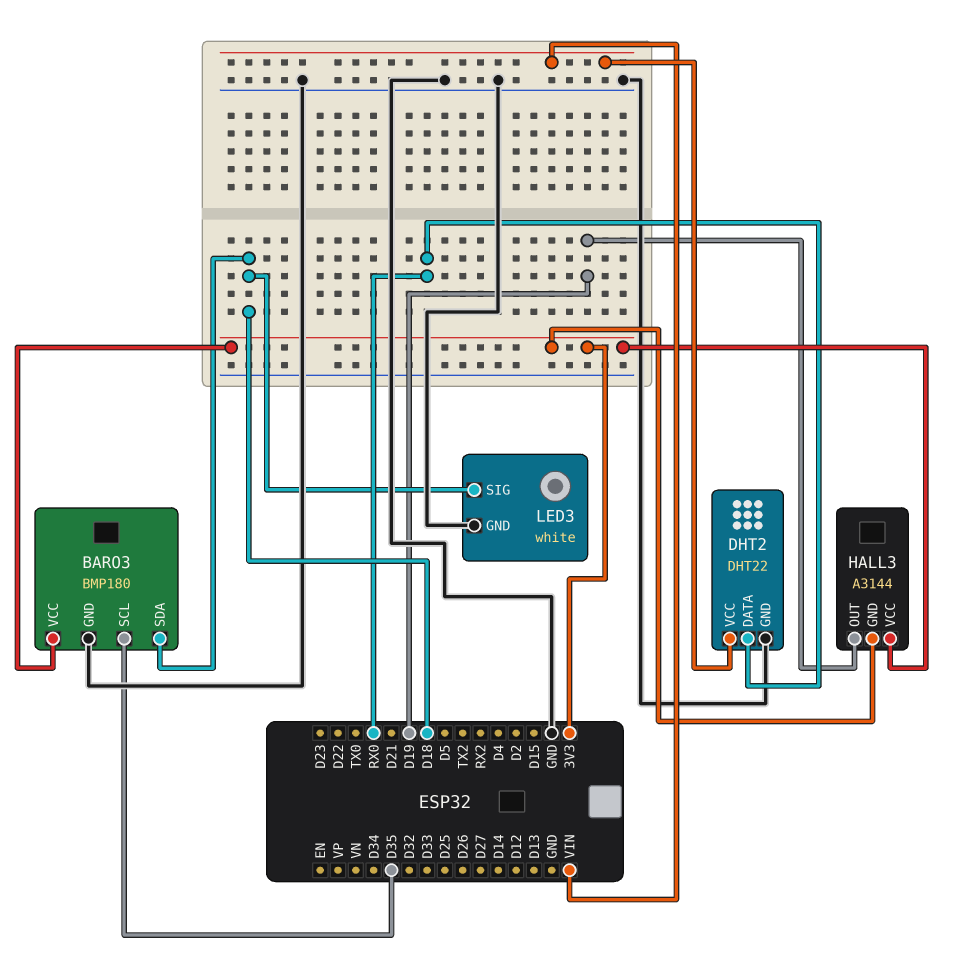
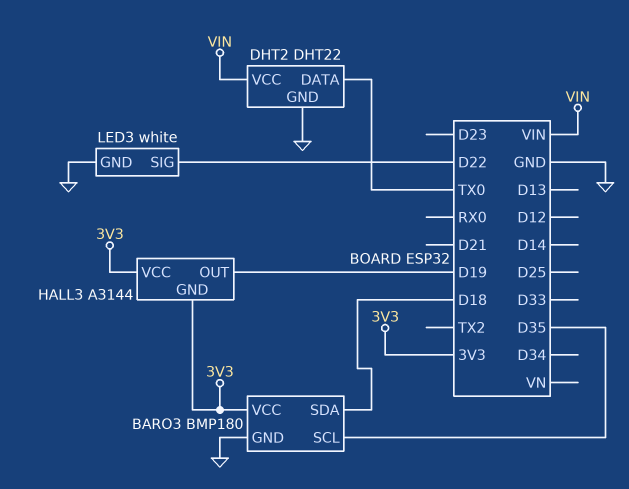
DHT2 pin DATA: RX0 -> TX0
LED3 pin SIG: D18 -> D22

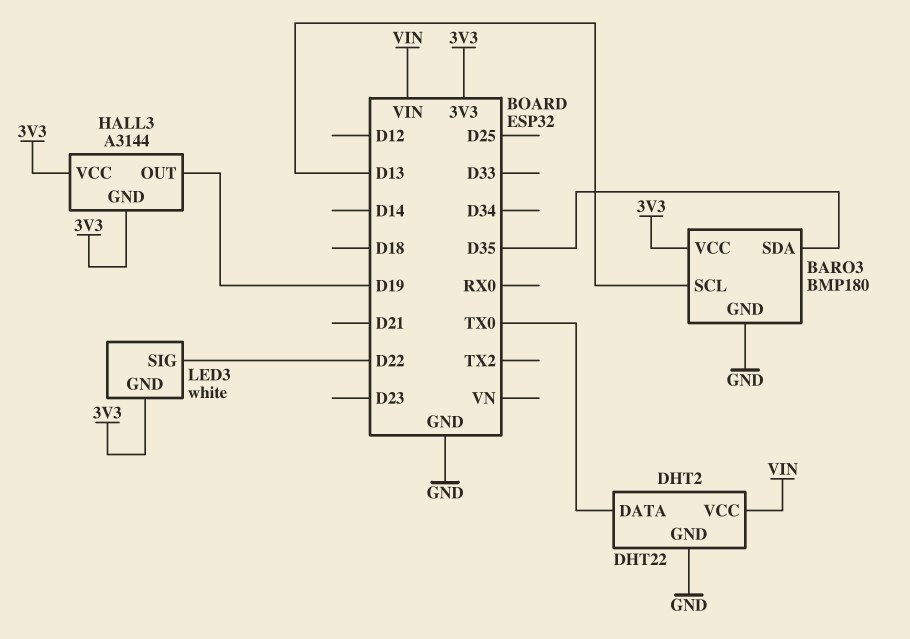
BARO3 pin SCL: D35 -> D13
BARO3 pin SDA: D18 -> D35
LED3 pin GND: GND -> 3V3

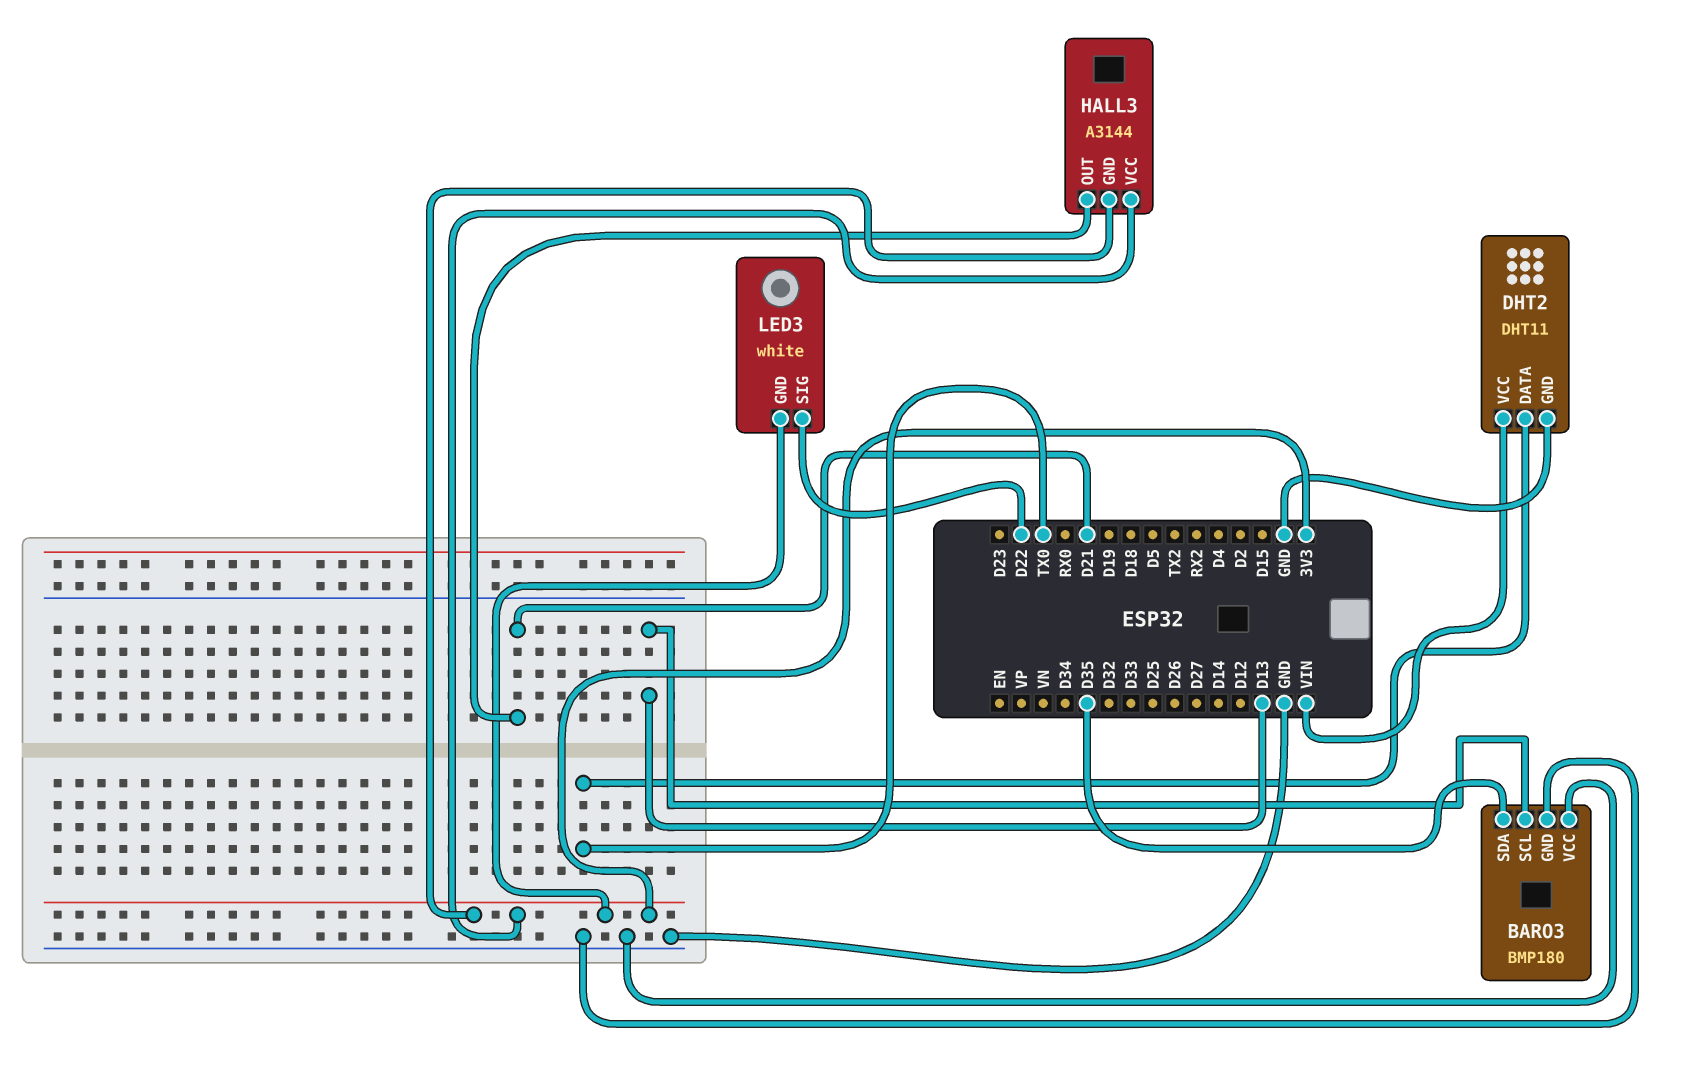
BARO3 pin VCC: 3V3 -> GND
DHT2: DHT22 -> DHT11
HALL3 pin OUT: D19 -> D21

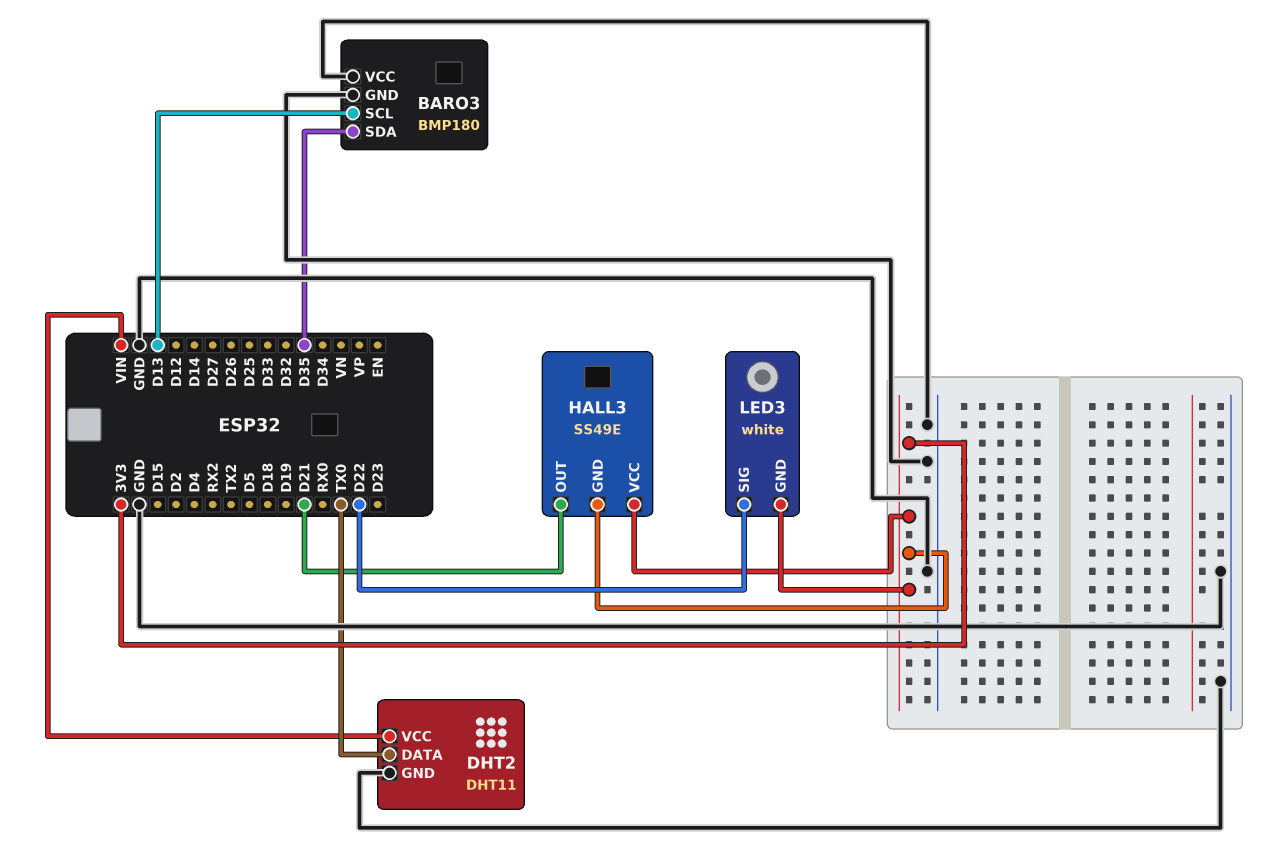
HALL3: A3144 -> SS49E

